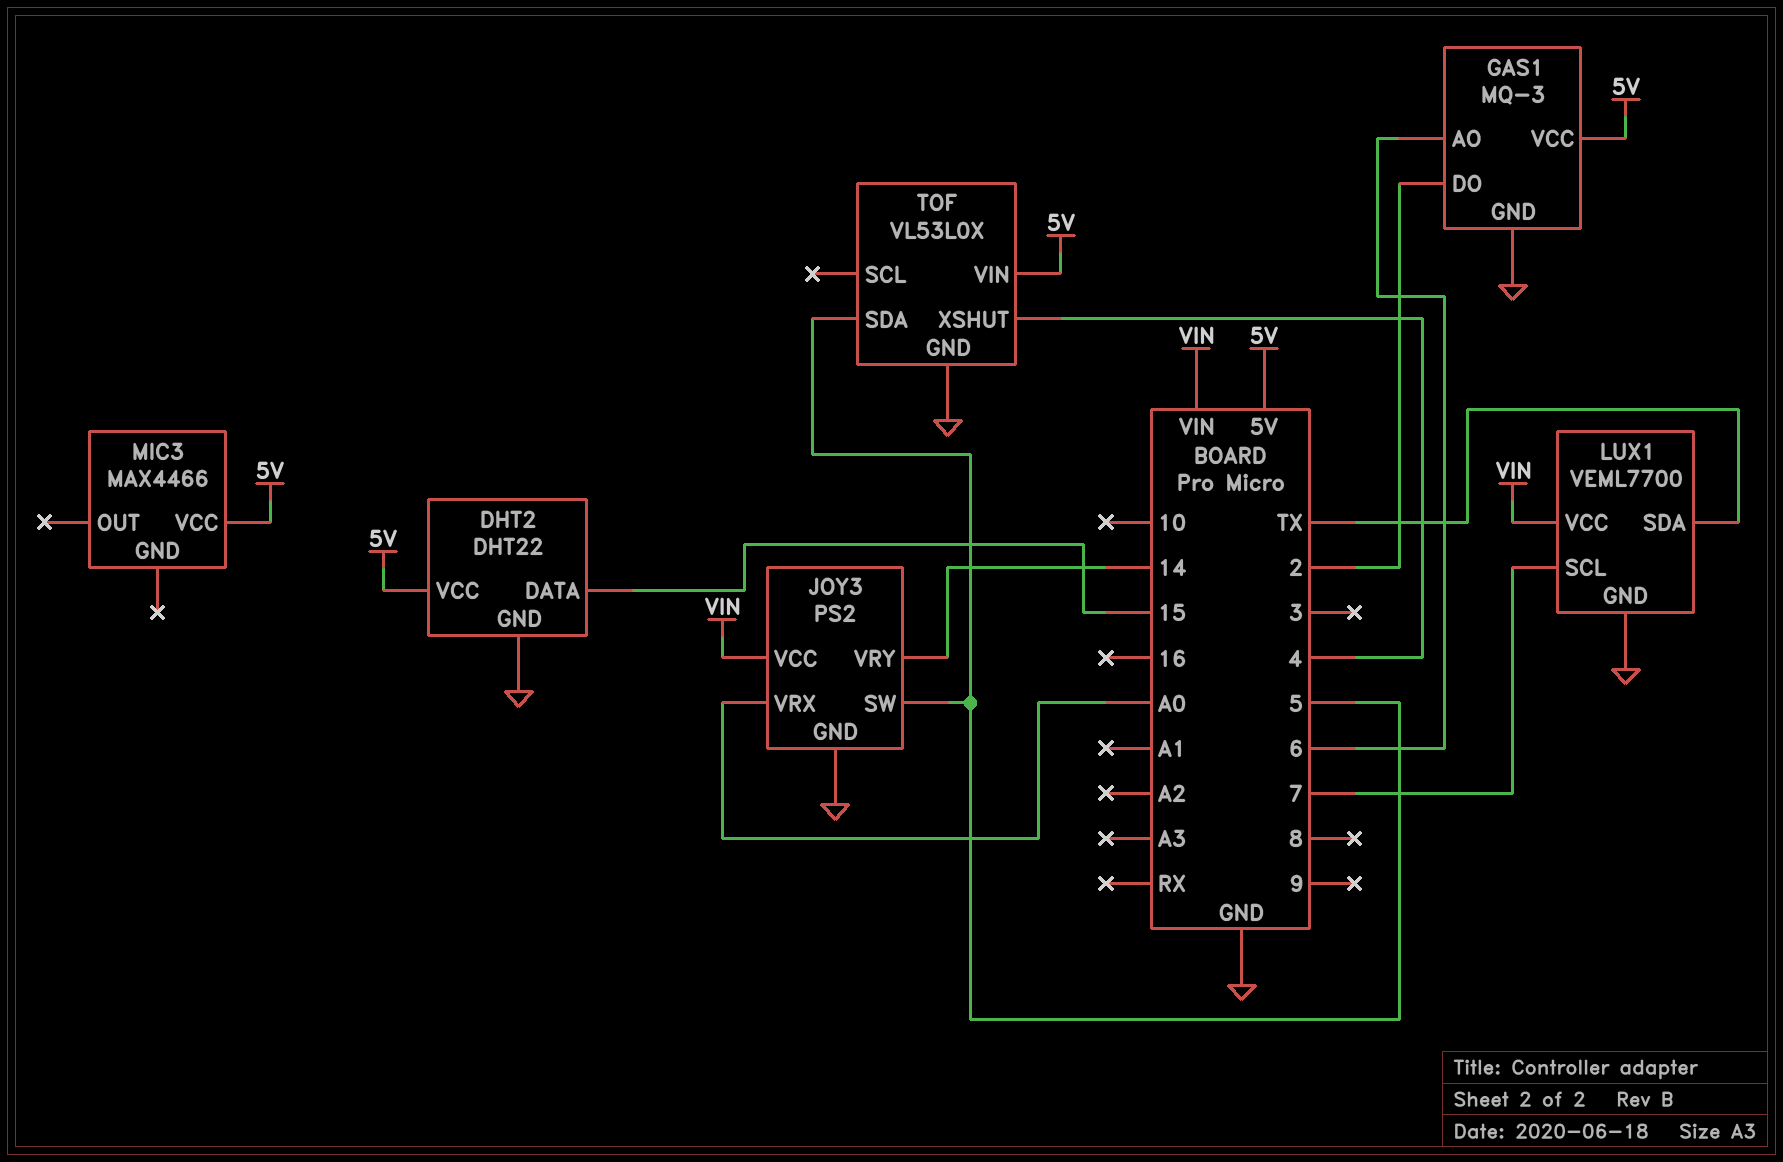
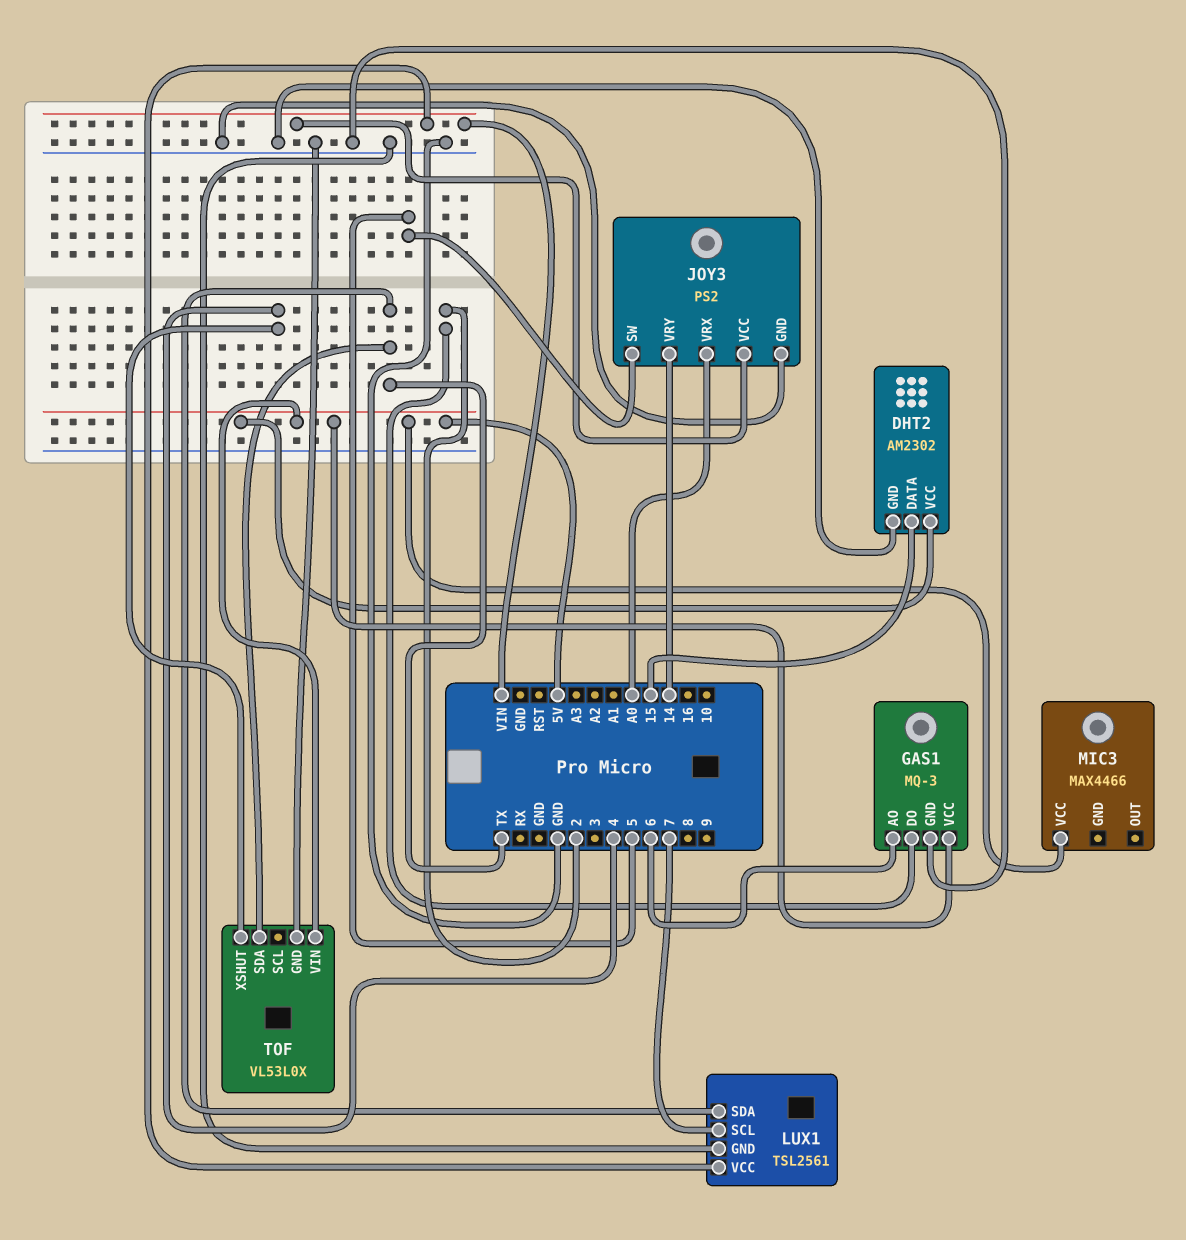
DHT2: DHT22 -> AM2302
LUX1: VEML7700 -> TSL2561
TOF pin SDA: 5 -> TX

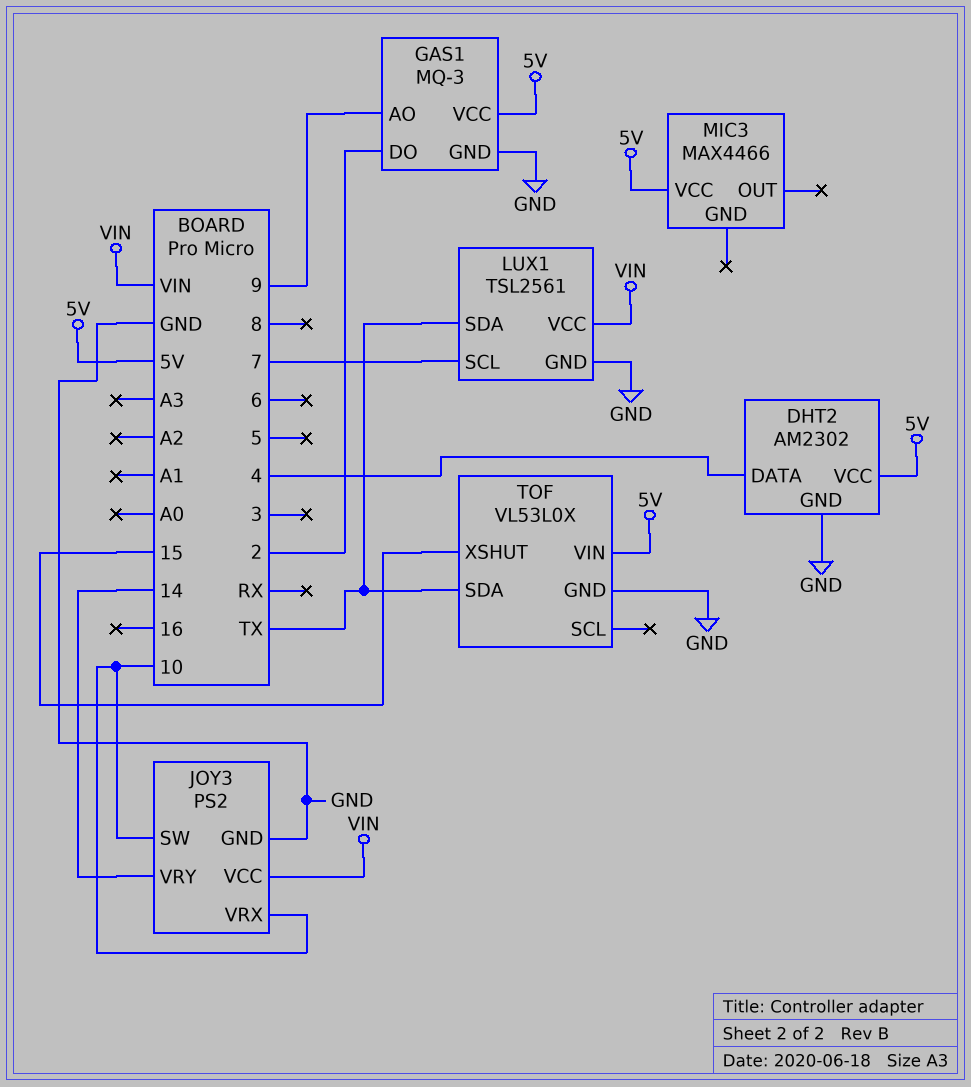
DHT2 pin DATA: 15 -> 4
GAS1 pin AO: 6 -> 9
JOY3 pin SW: 5 -> 10
JOY3 pin VRX: A0 -> 10
TOF pin XSHUT: 4 -> 15

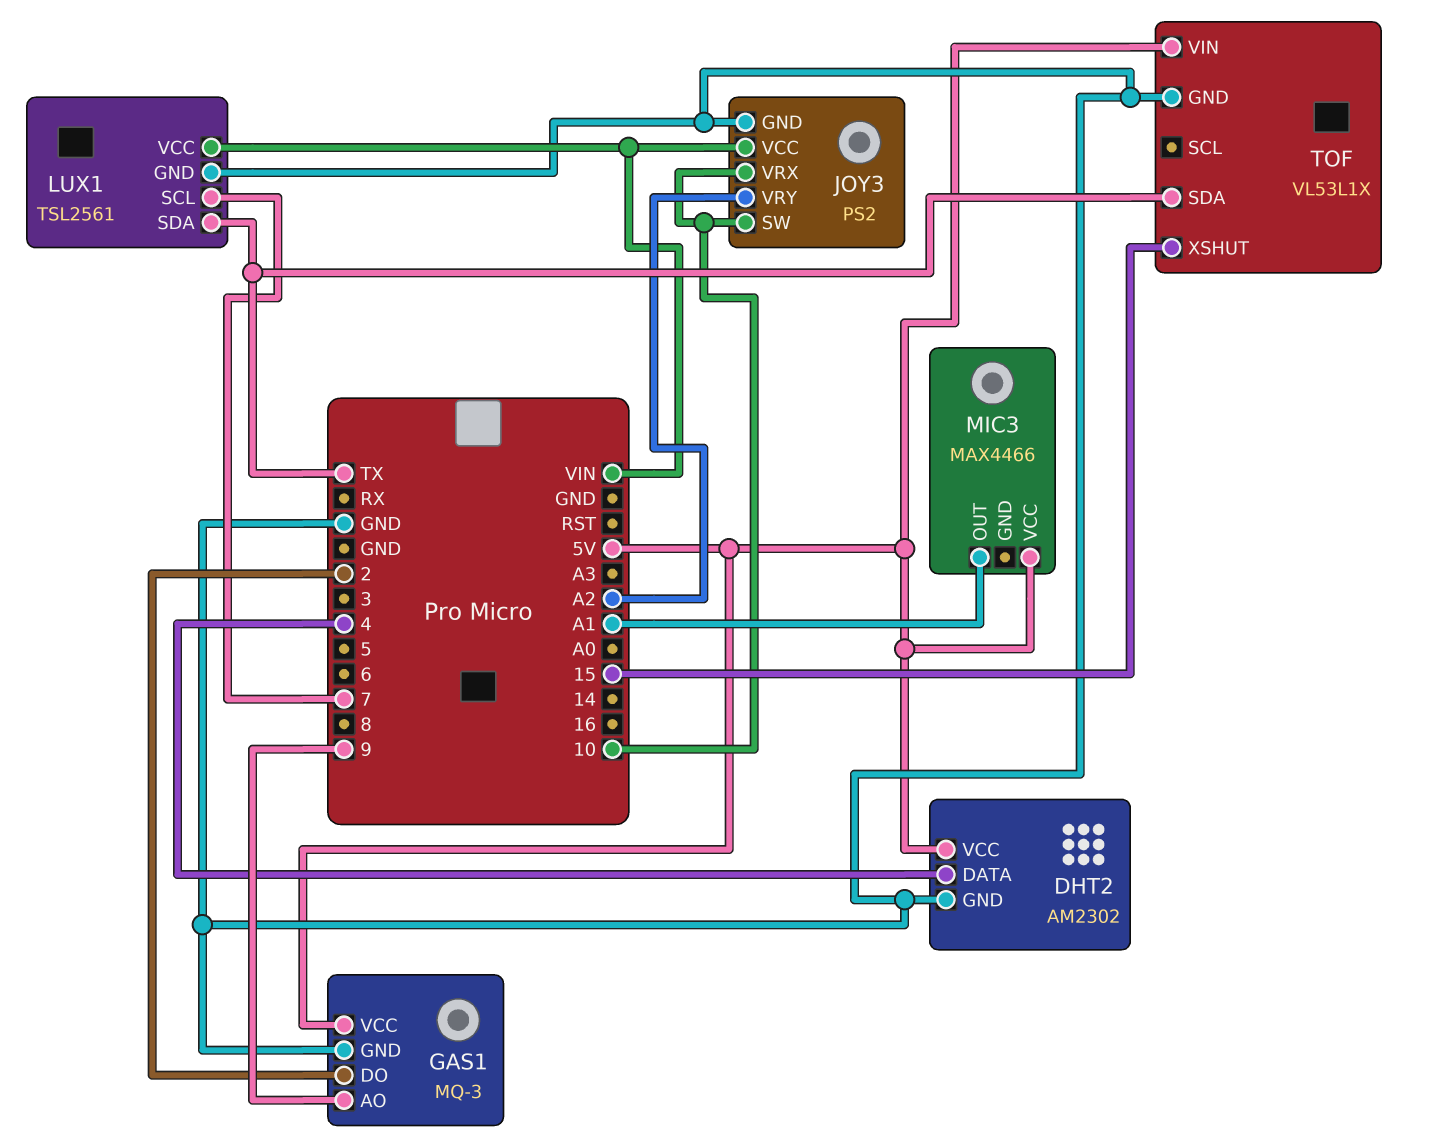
JOY3 pin VRY: 14 -> A2
MIC3 pin OUT: none -> A1
TOF: VL53L0X -> VL53L1X

